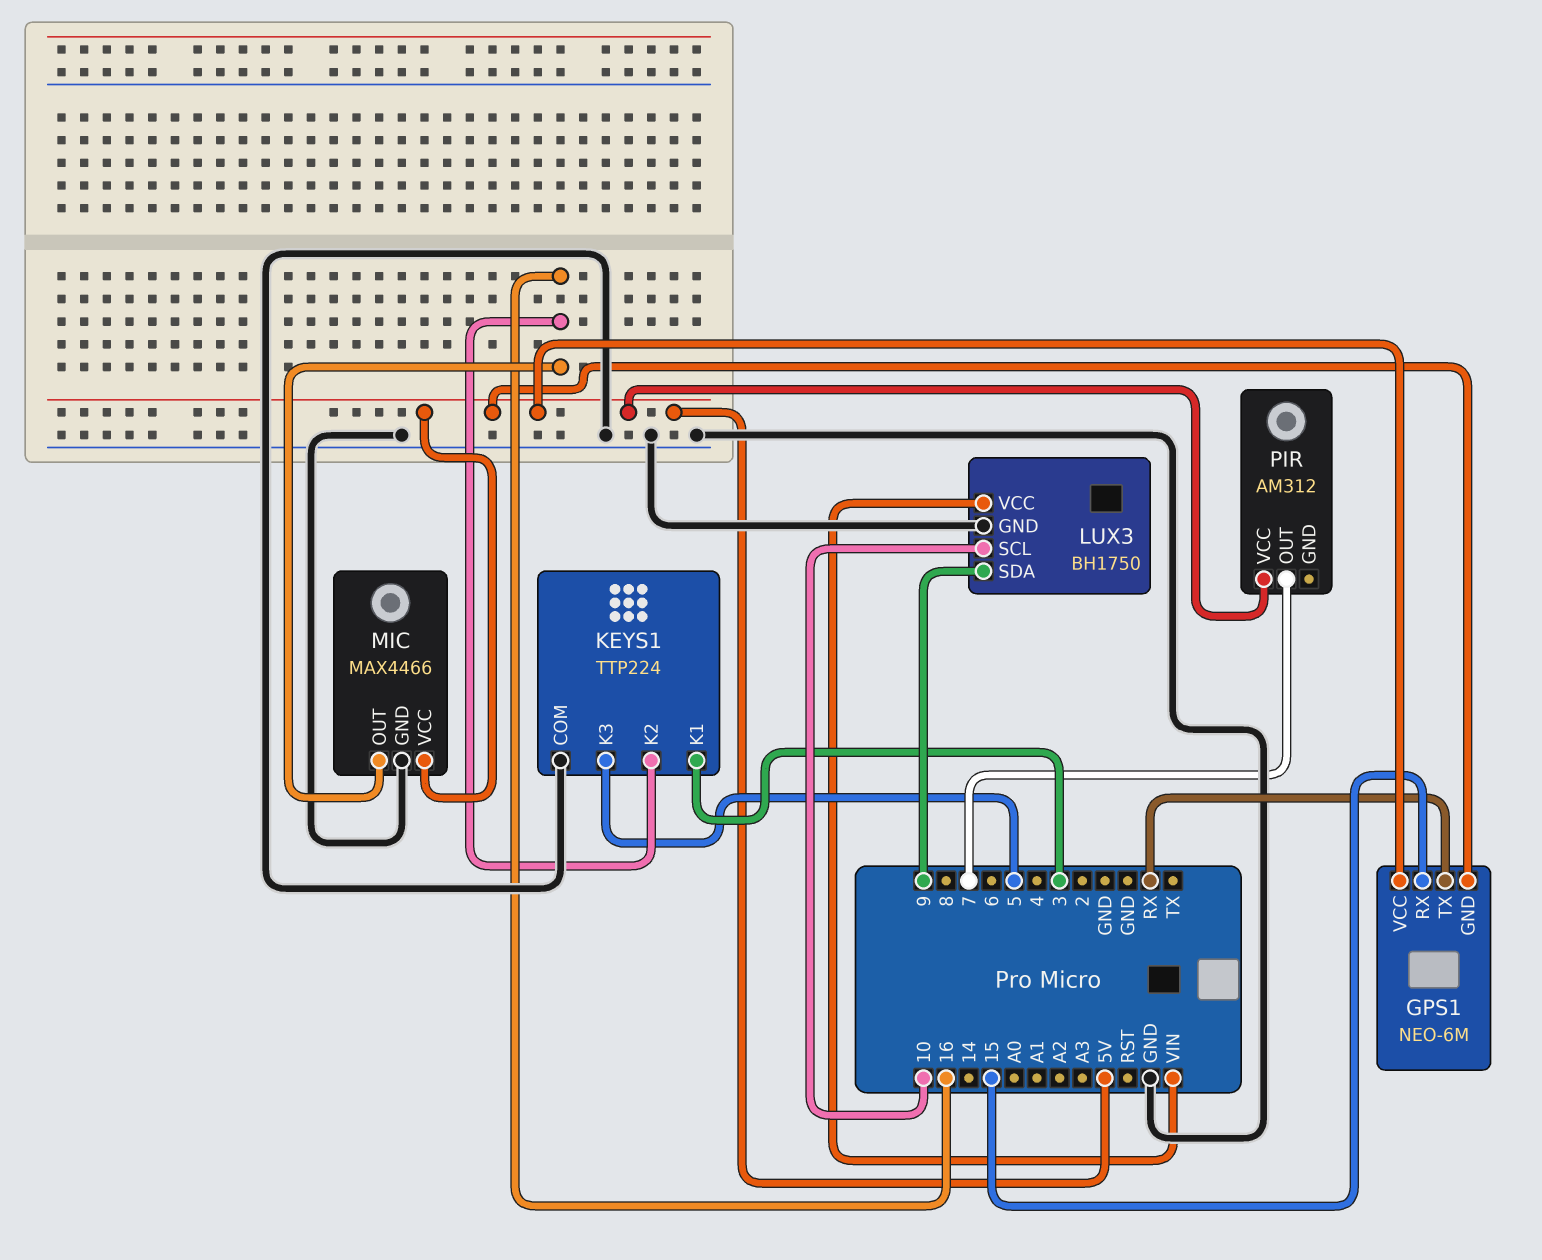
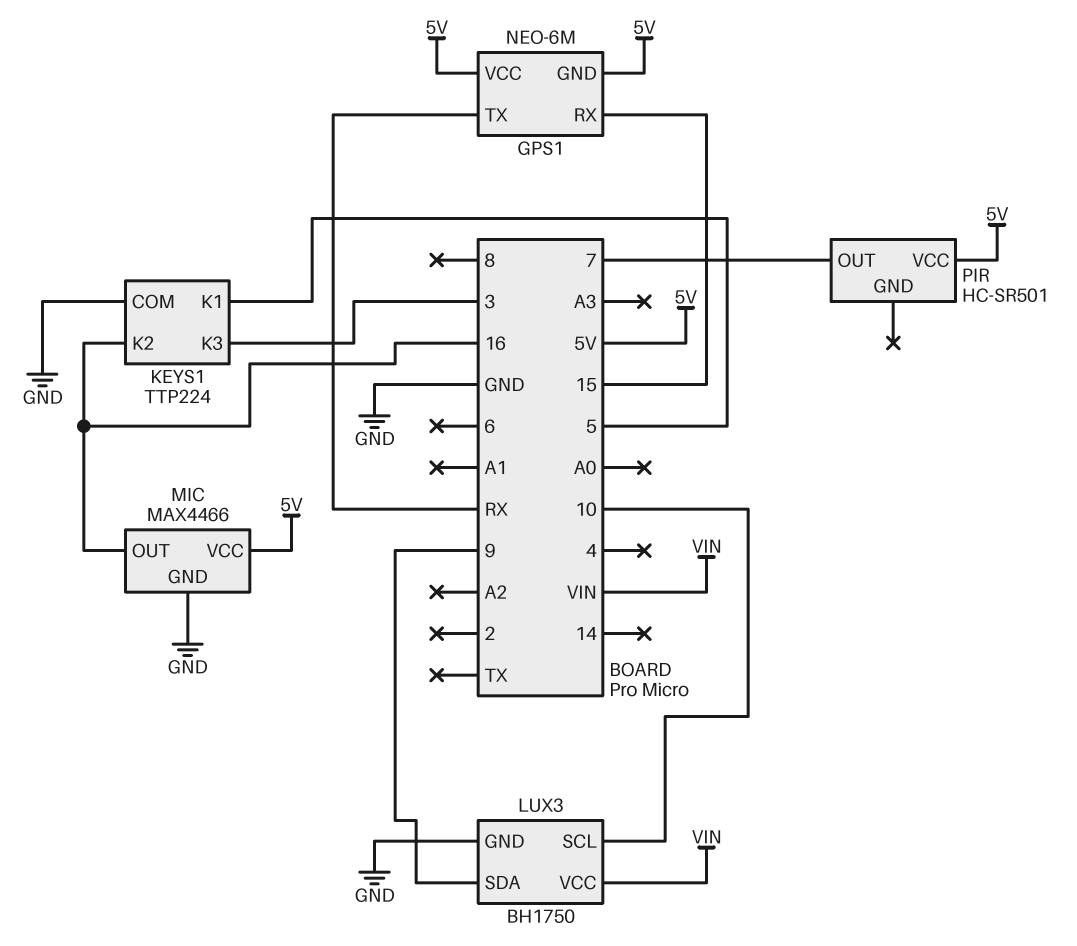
KEYS1 pin K1: 3 -> 5
KEYS1 pin K3: 5 -> 3
PIR: AM312 -> HC-SR501

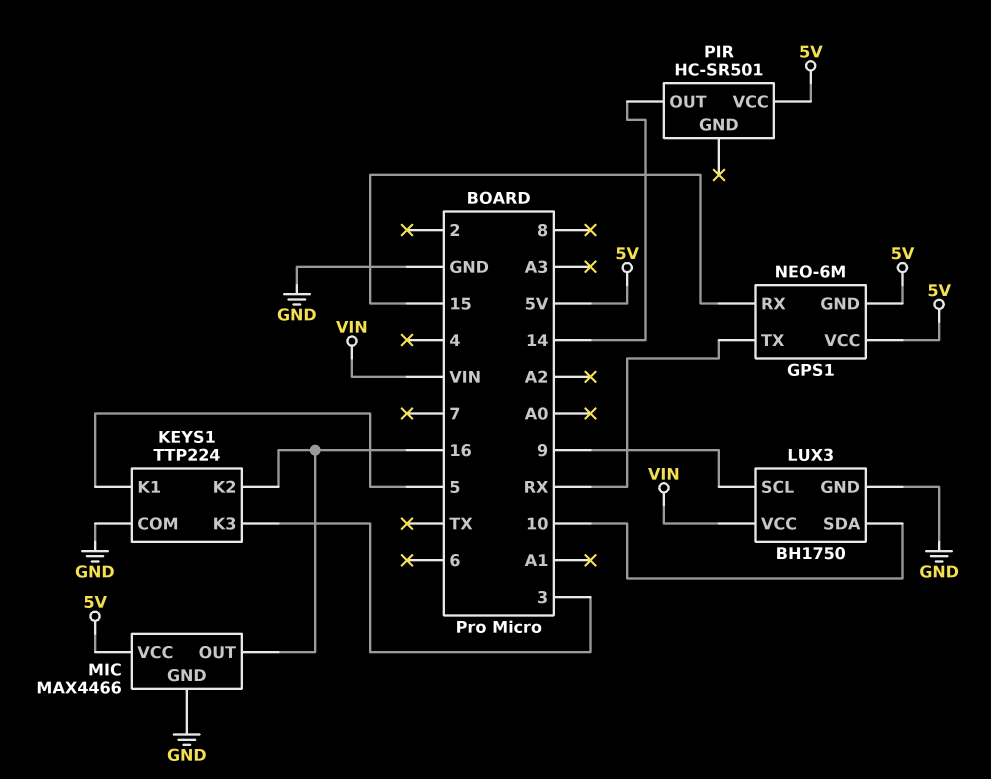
LUX3 pin SCL: 10 -> 9
LUX3 pin SDA: 9 -> 10
PIR pin OUT: 7 -> 14

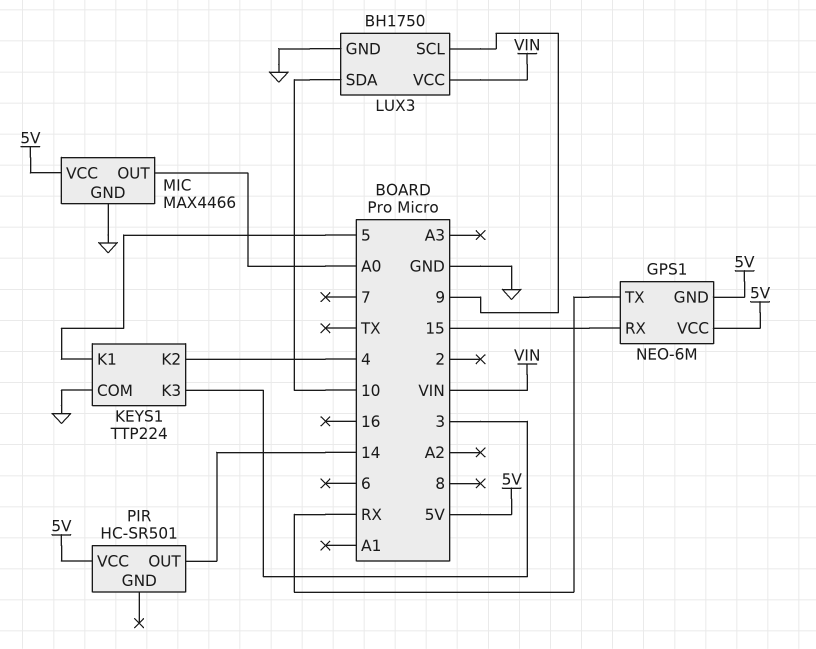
KEYS1 pin K2: 16 -> 4
MIC pin OUT: 16 -> A0

